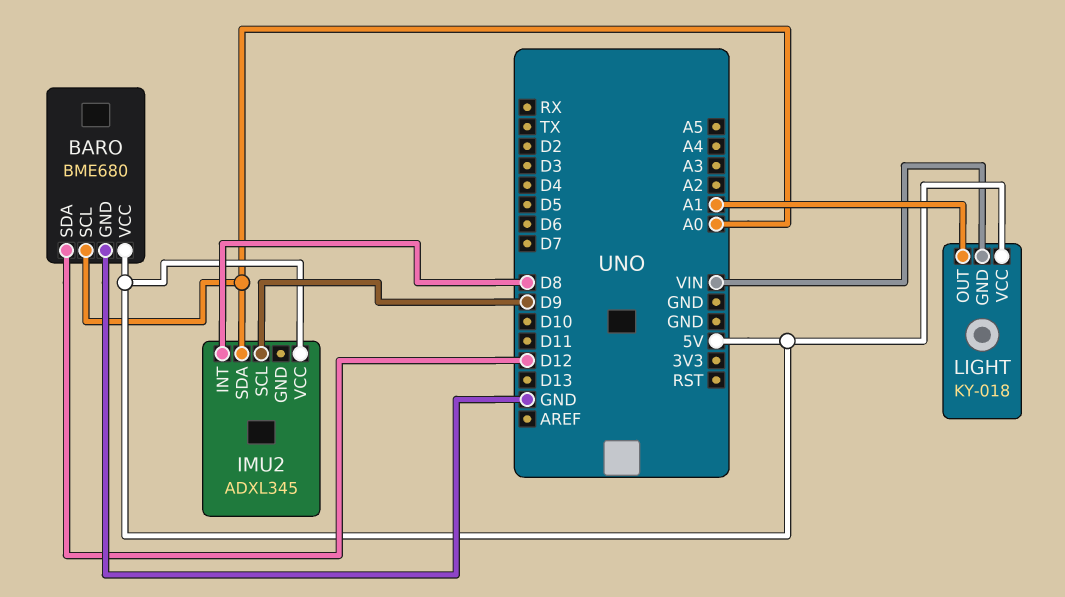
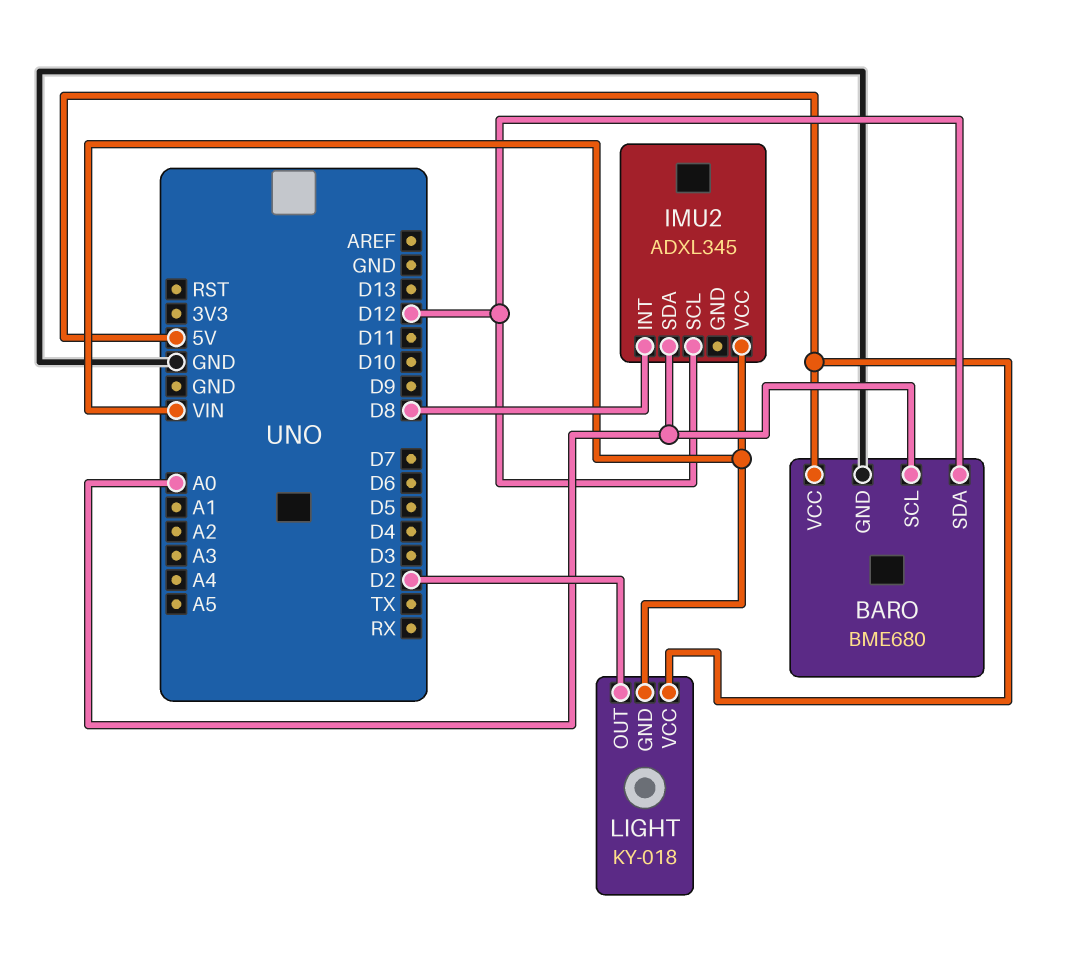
IMU2 pin SCL: D9 -> D12
IMU2 pin VCC: 5V -> VIN
LIGHT pin OUT: A1 -> D2

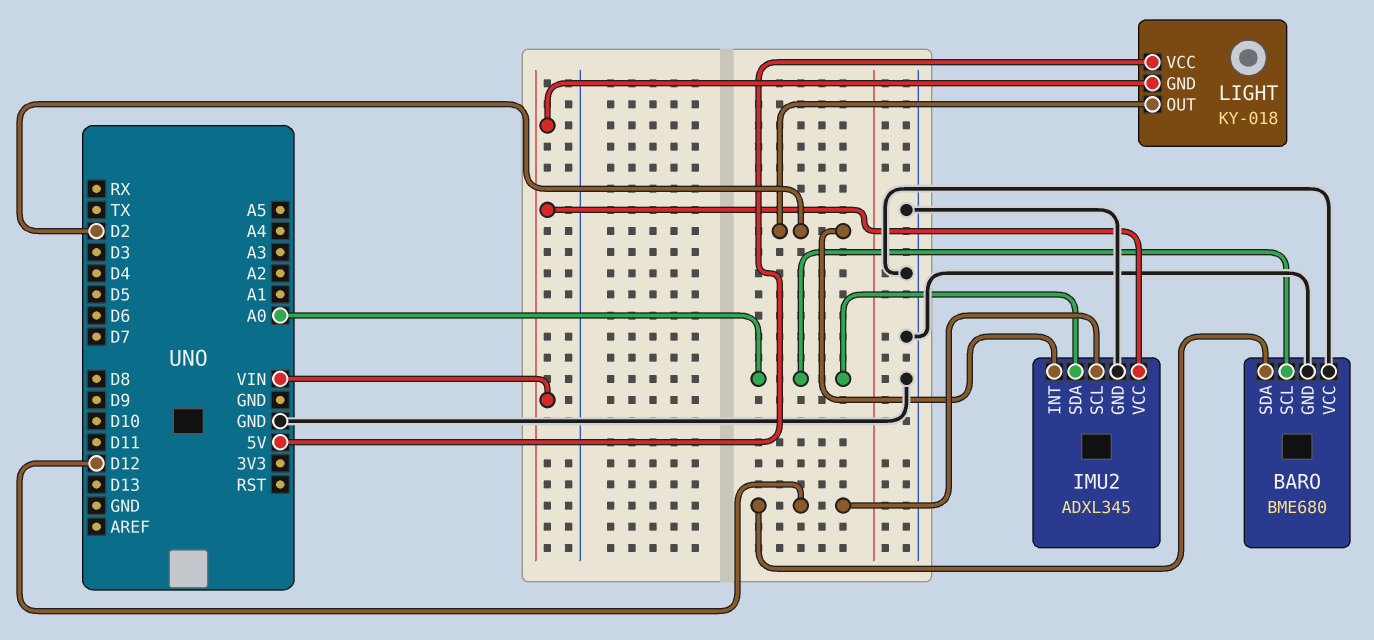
BARO pin VCC: 5V -> GND
IMU2 pin GND: none -> GND
IMU2 pin INT: D8 -> D2

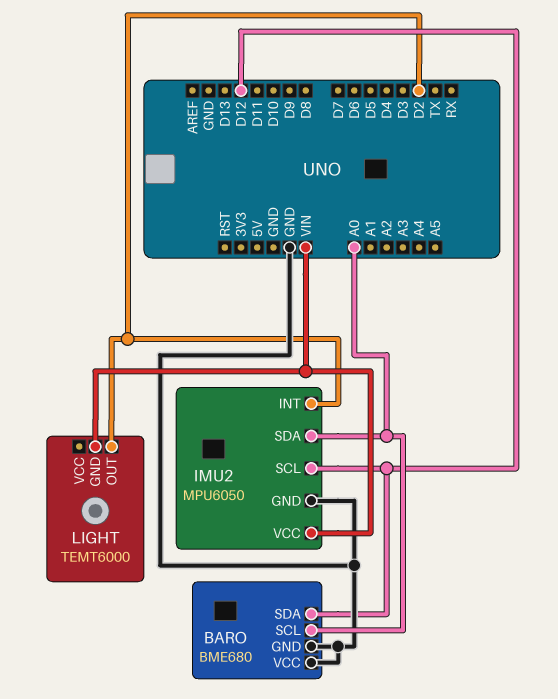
IMU2: ADXL345 -> MPU6050
LIGHT: KY-018 -> TEMT6000
LIGHT pin VCC: 5V -> none

